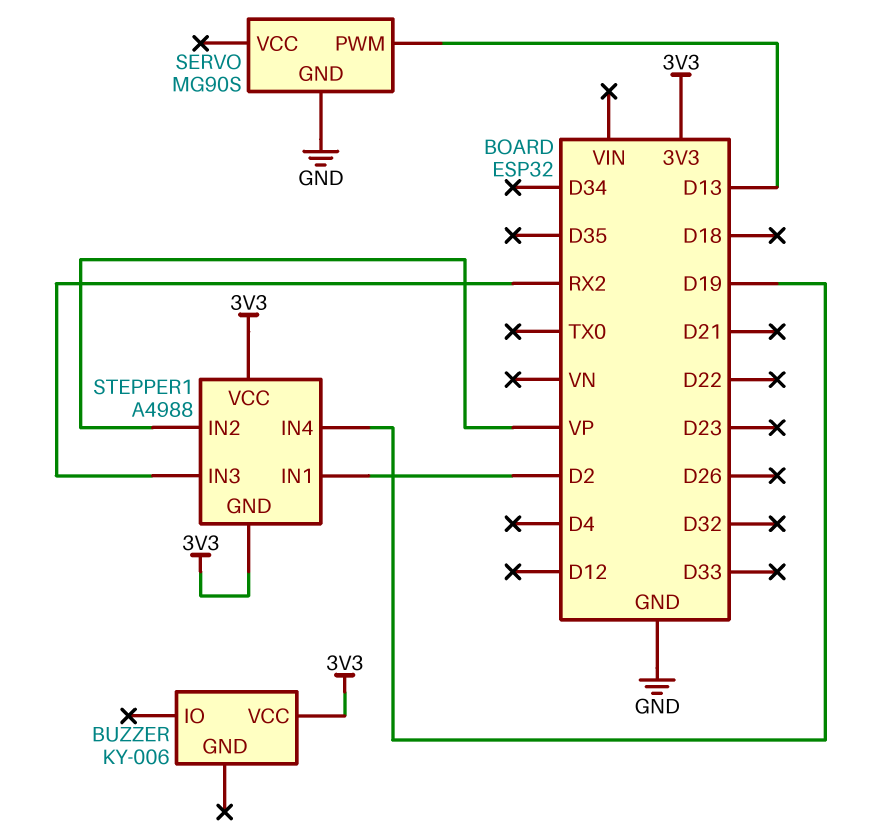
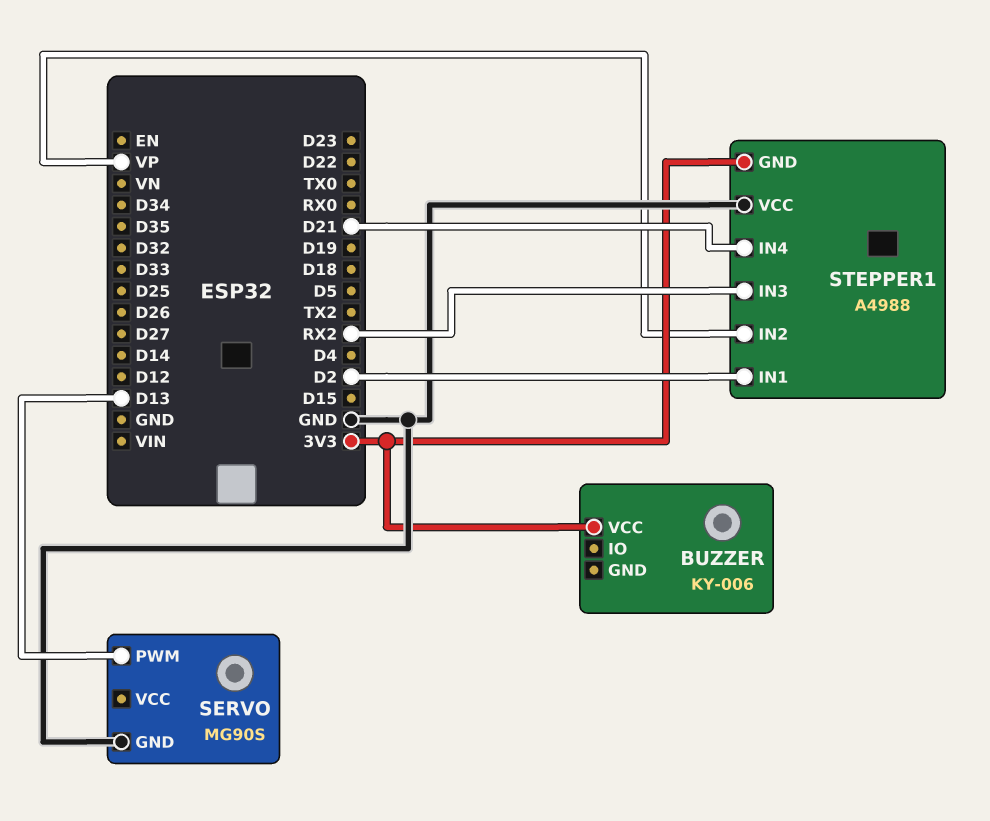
STEPPER1 pin IN4: D19 -> D21
STEPPER1 pin VCC: 3V3 -> GND

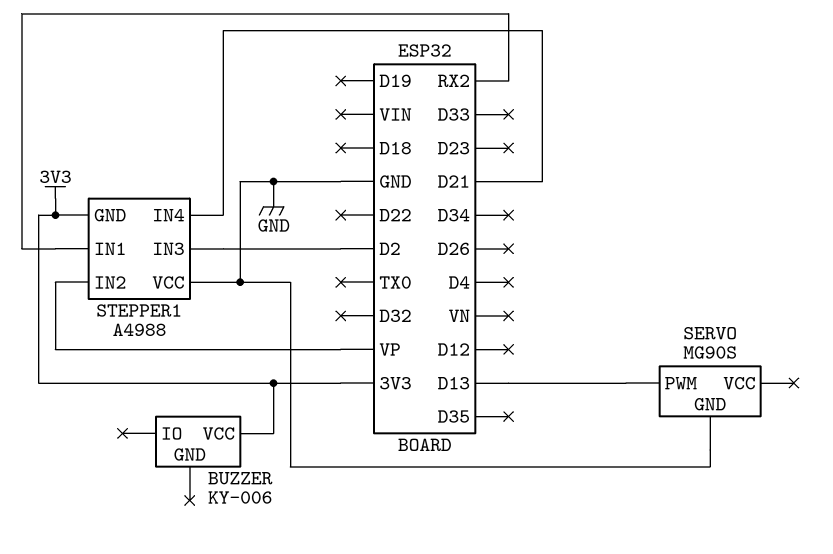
STEPPER1 pin IN1: D2 -> RX2
STEPPER1 pin IN3: RX2 -> D2

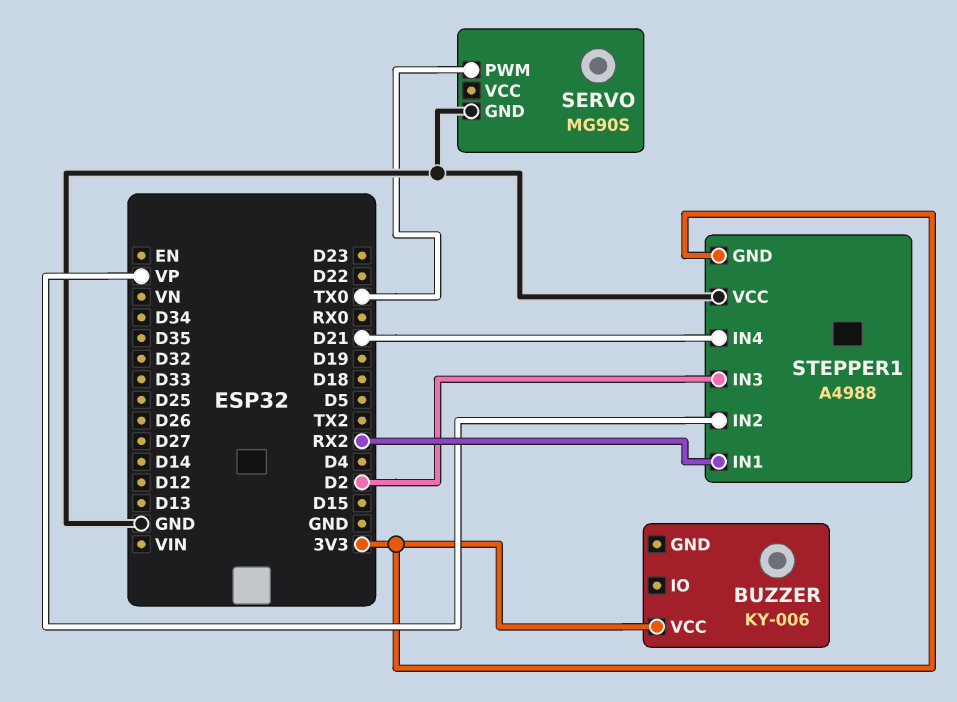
SERVO pin PWM: D13 -> TX0

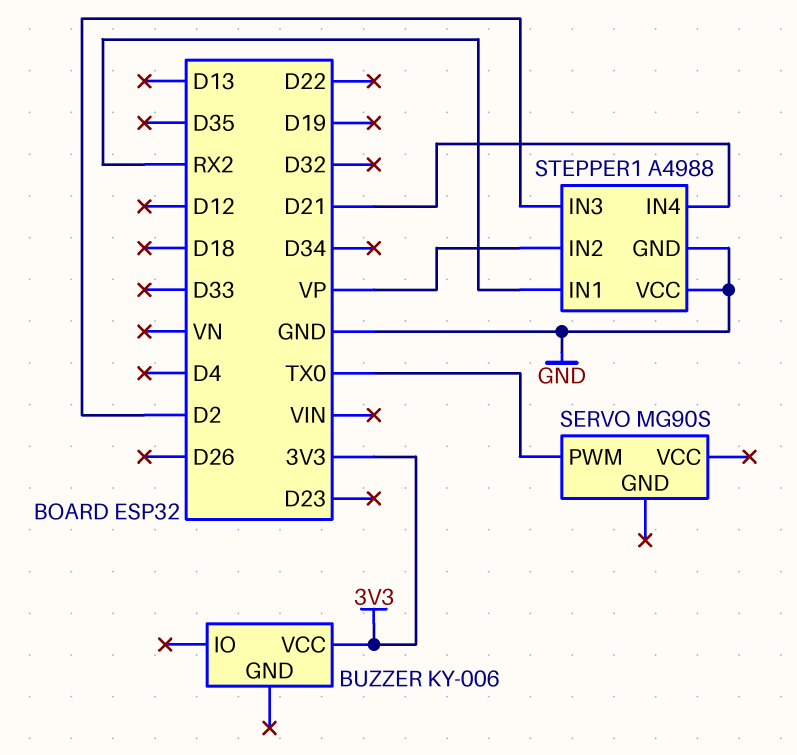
SERVO pin GND: GND -> none
STEPPER1 pin GND: 3V3 -> GND

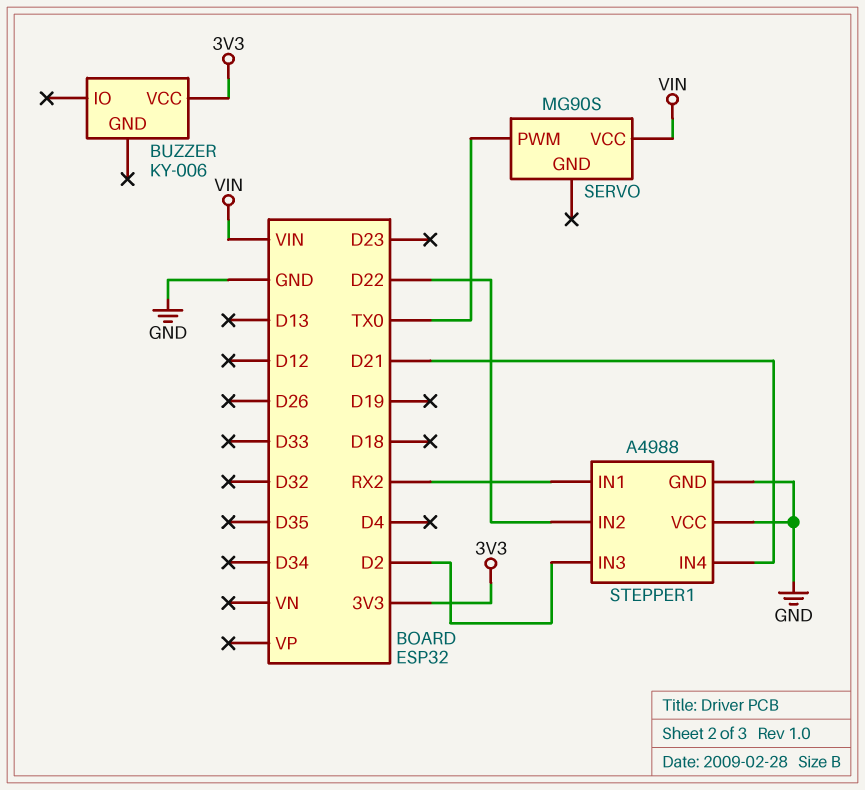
SERVO pin VCC: none -> VIN
STEPPER1 pin IN2: VP -> D22

